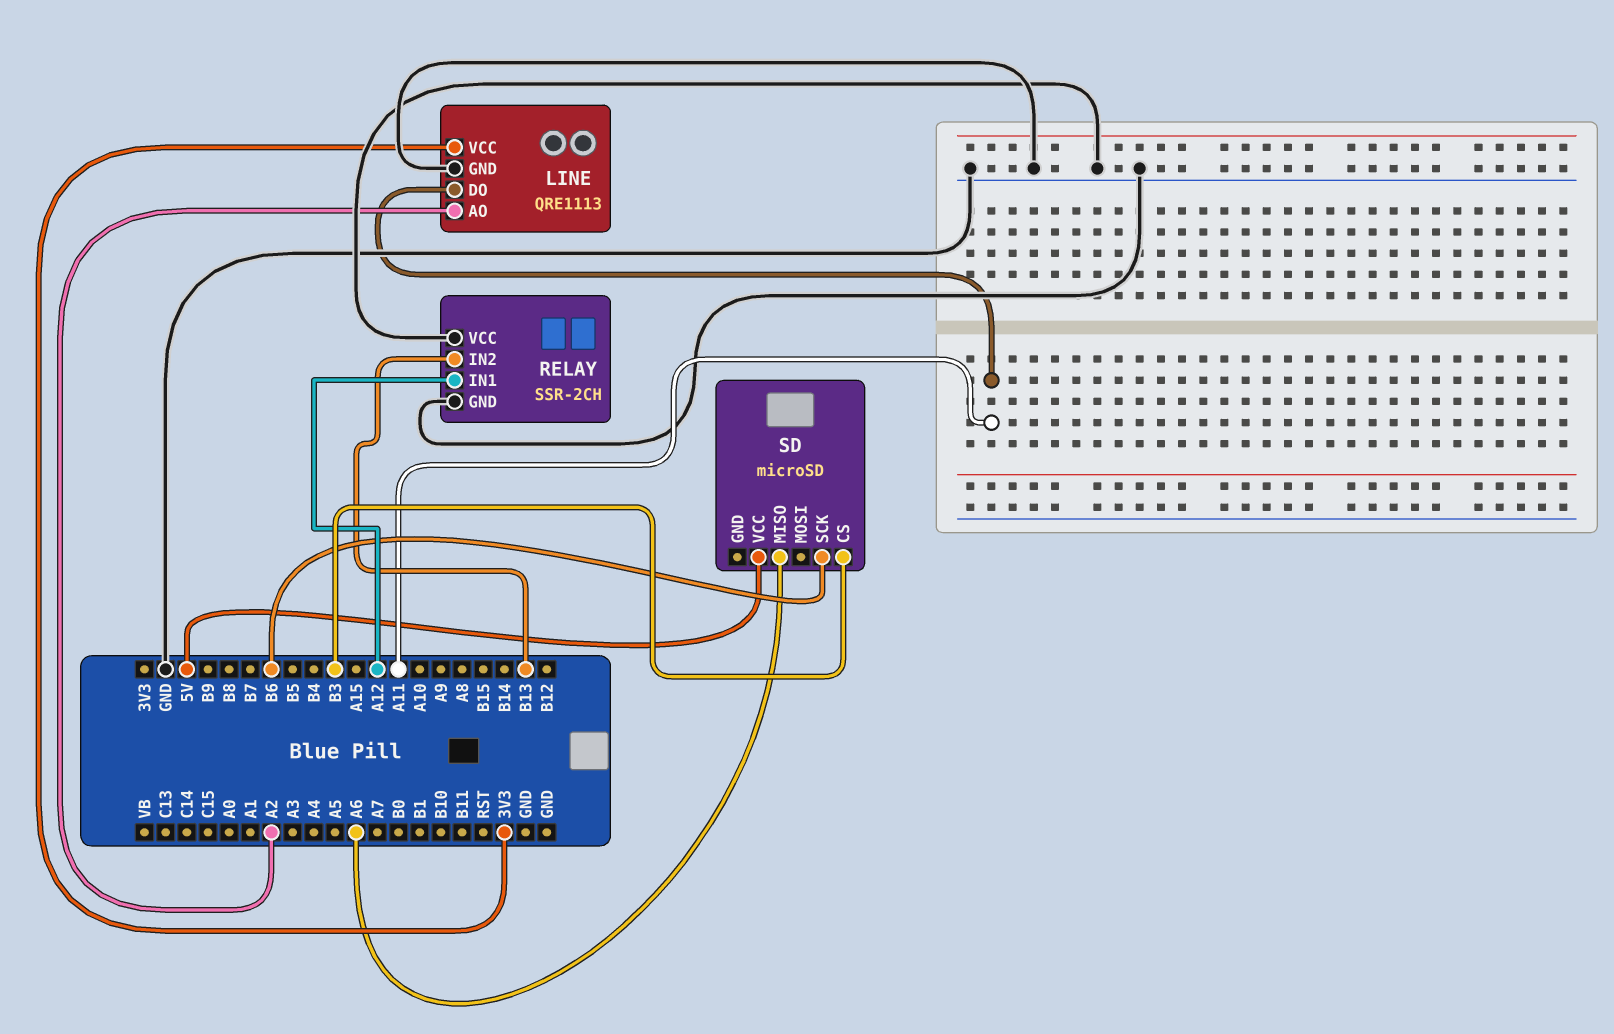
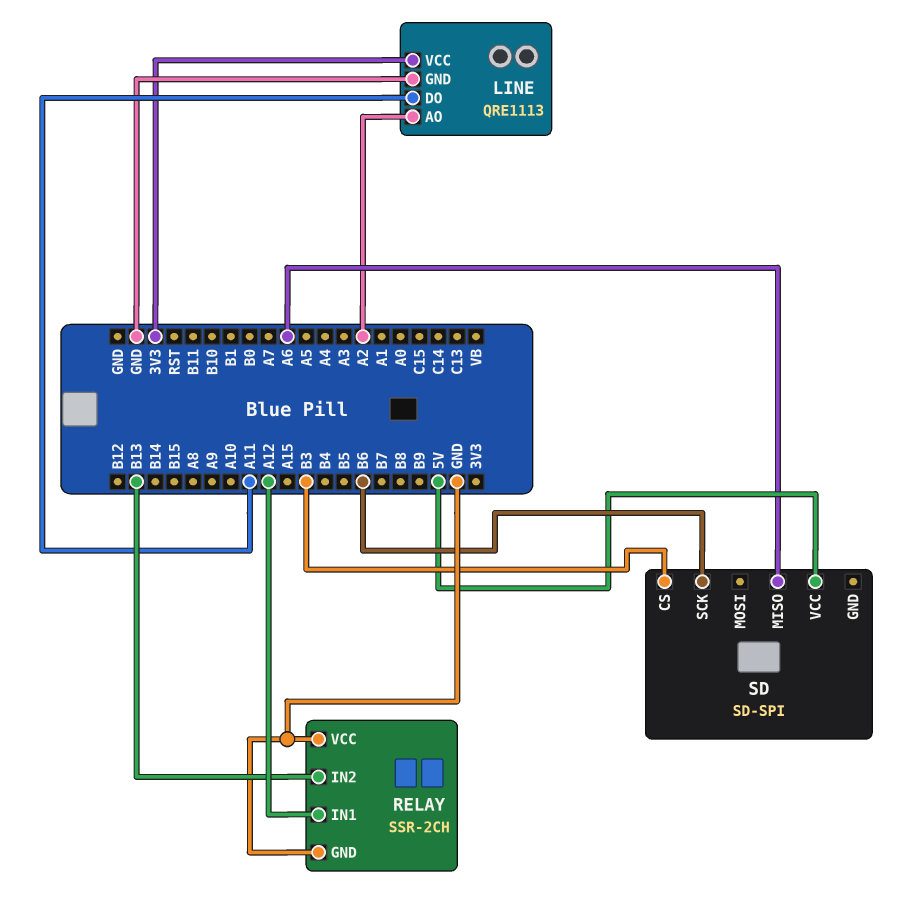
SD: microSD -> SD-SPI

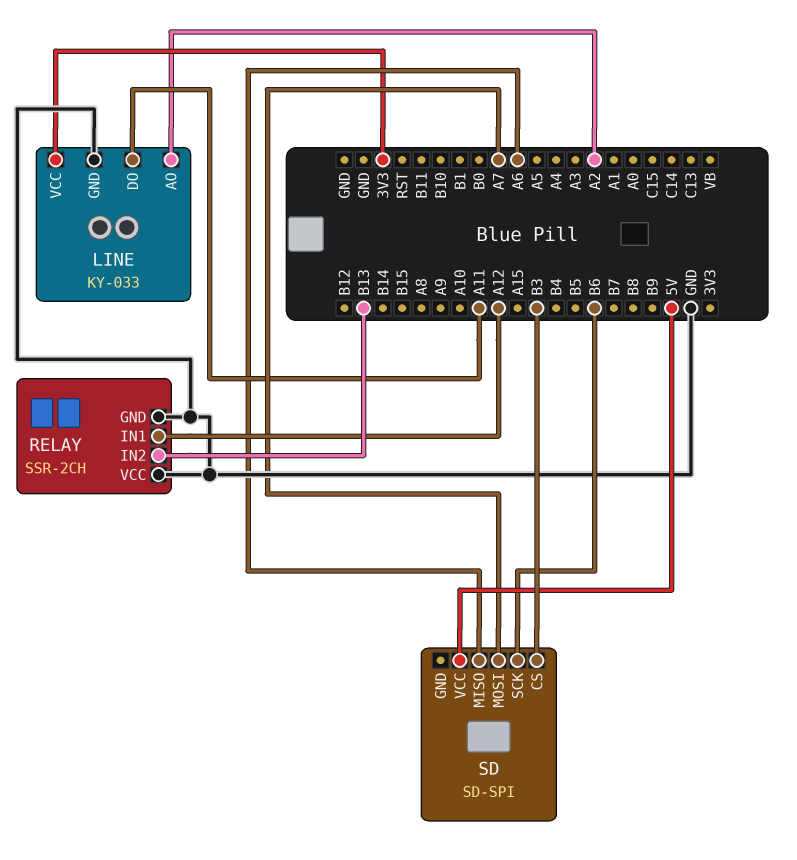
LINE: QRE1113 -> KY-033
SD pin MOSI: none -> A7

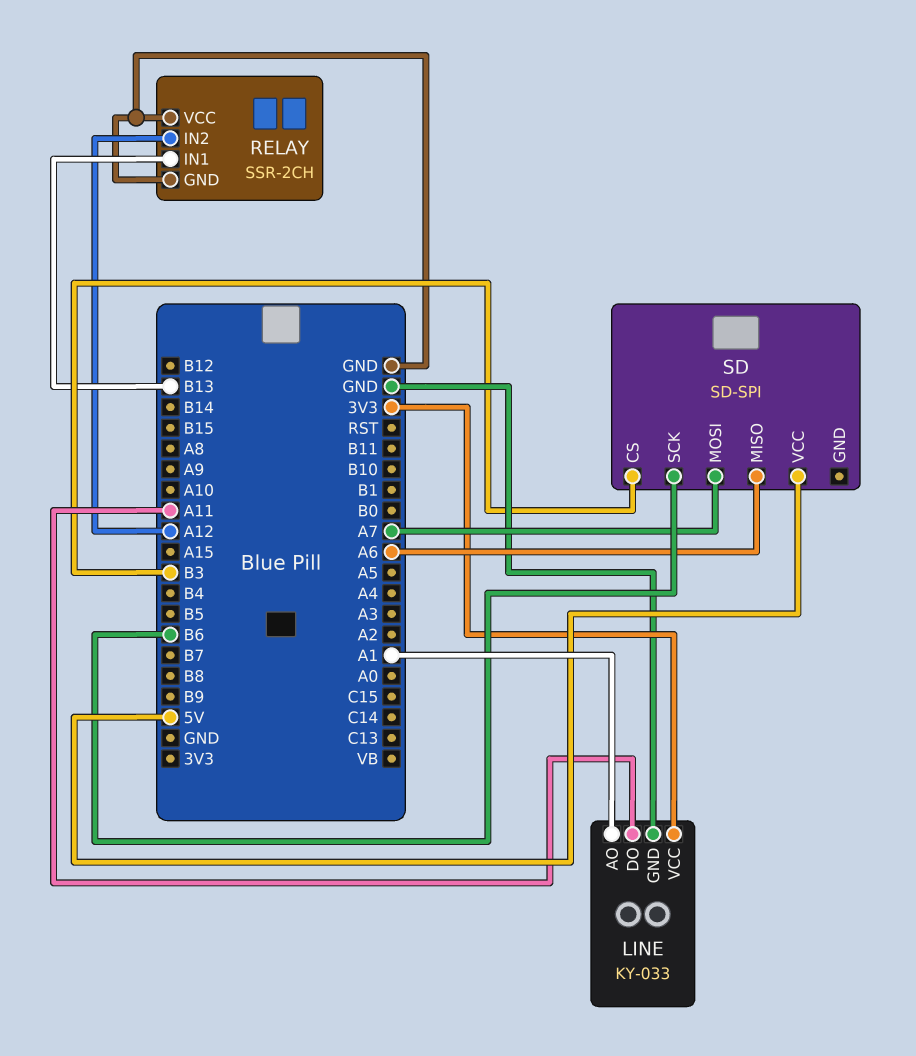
LINE pin AO: A2 -> A1
RELAY pin IN1: A12 -> B13
RELAY pin IN2: B13 -> A12

